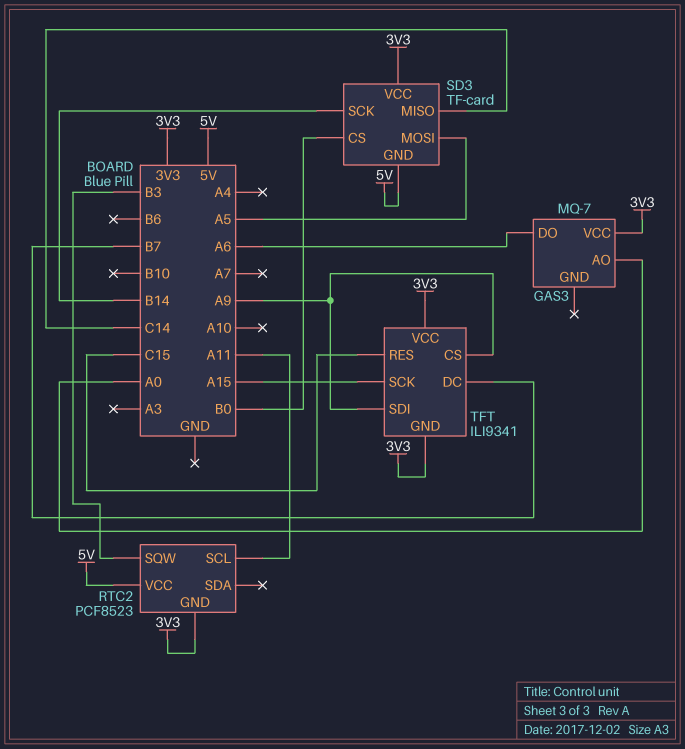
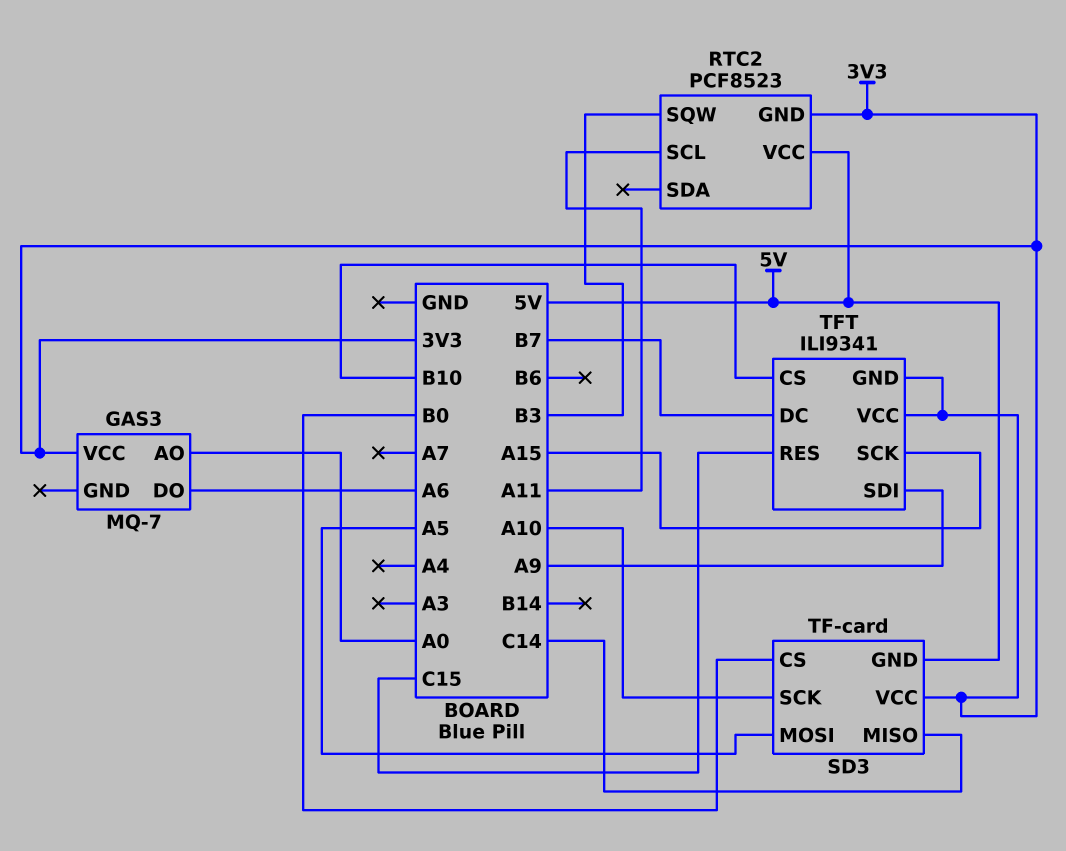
SD3 pin SCK: B14 -> A10
TFT pin CS: A9 -> B10

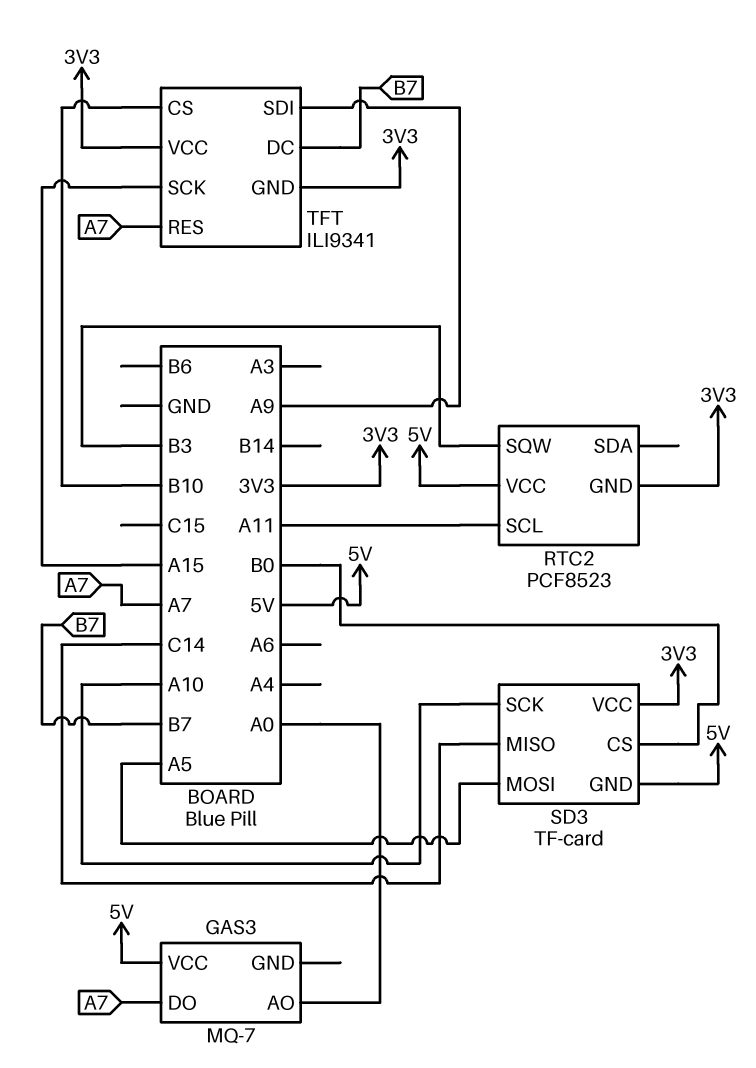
GAS3 pin DO: A6 -> A7
GAS3 pin VCC: 3V3 -> 5V
TFT pin RES: C15 -> A7

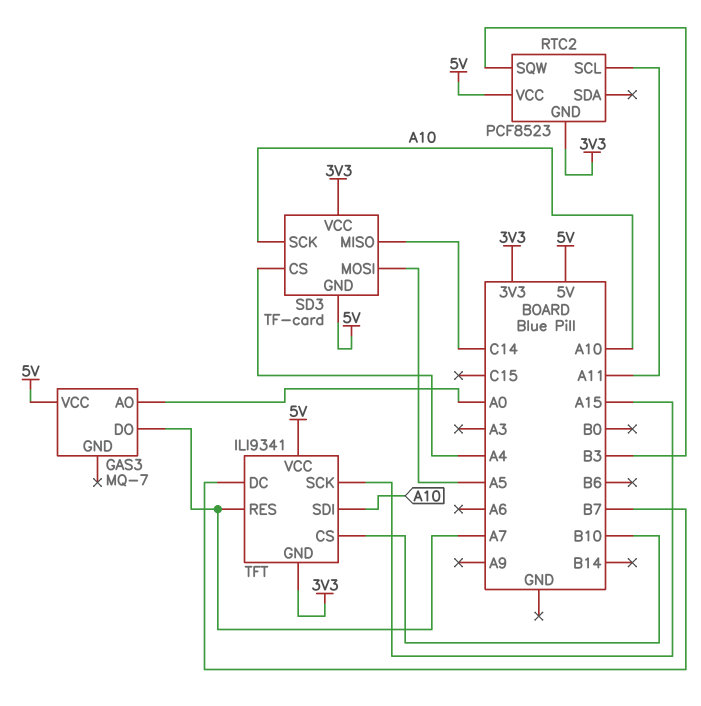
SD3 pin CS: B0 -> A4
TFT pin SDI: A9 -> A10
TFT pin VCC: 3V3 -> 5V

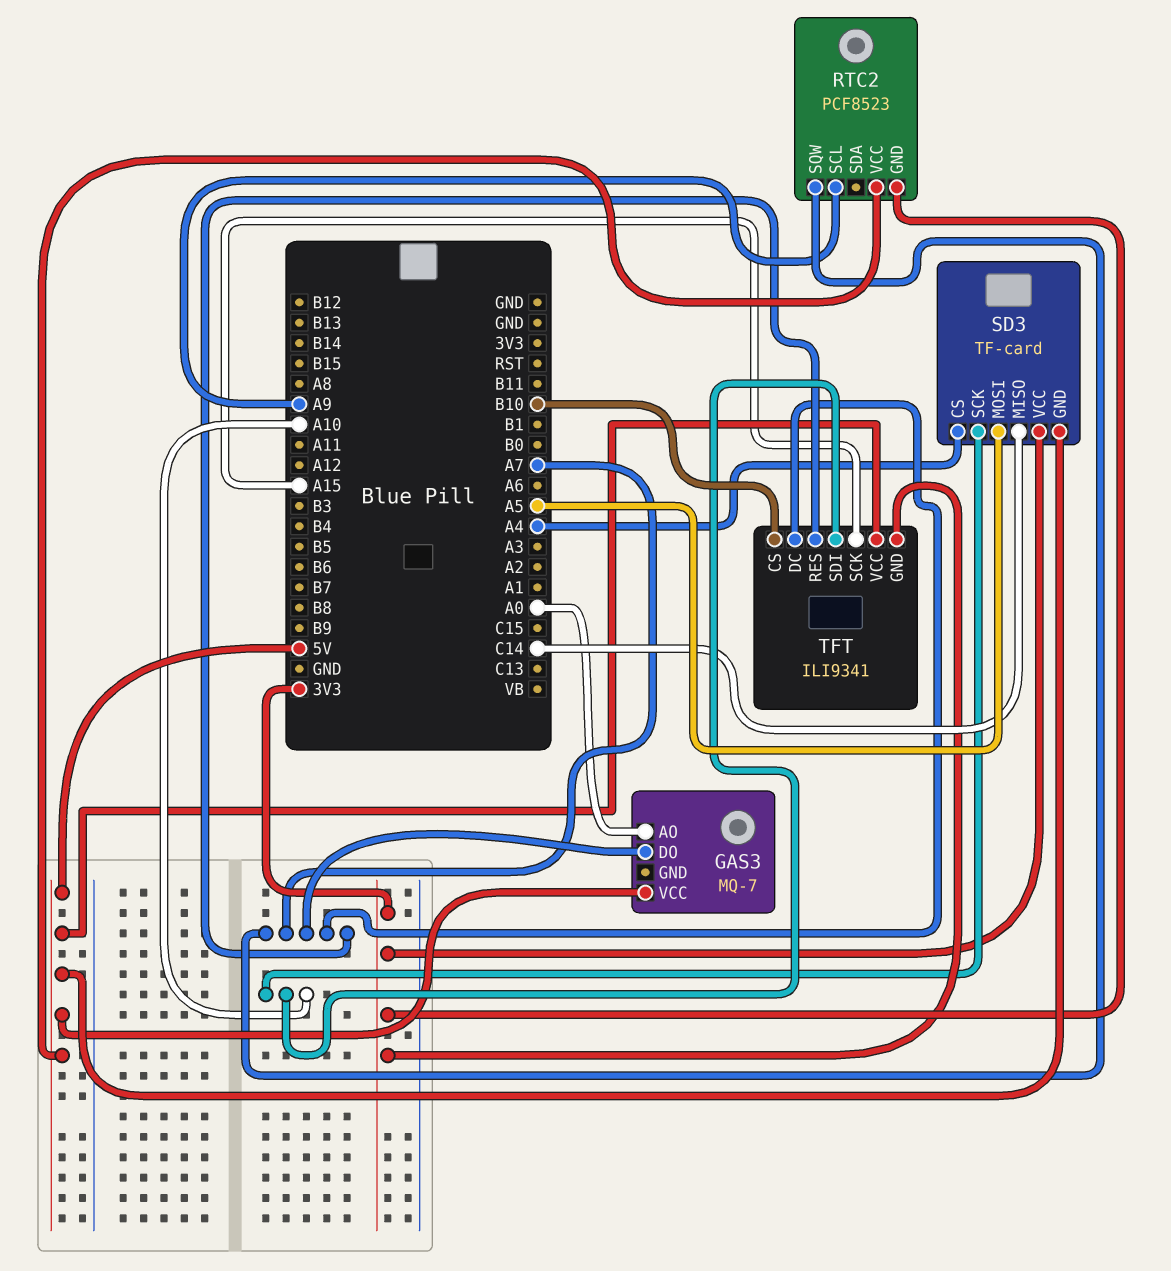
RTC2 pin SCL: A11 -> A9
RTC2 pin SQW: B3 -> A7
TFT pin DC: B7 -> A7

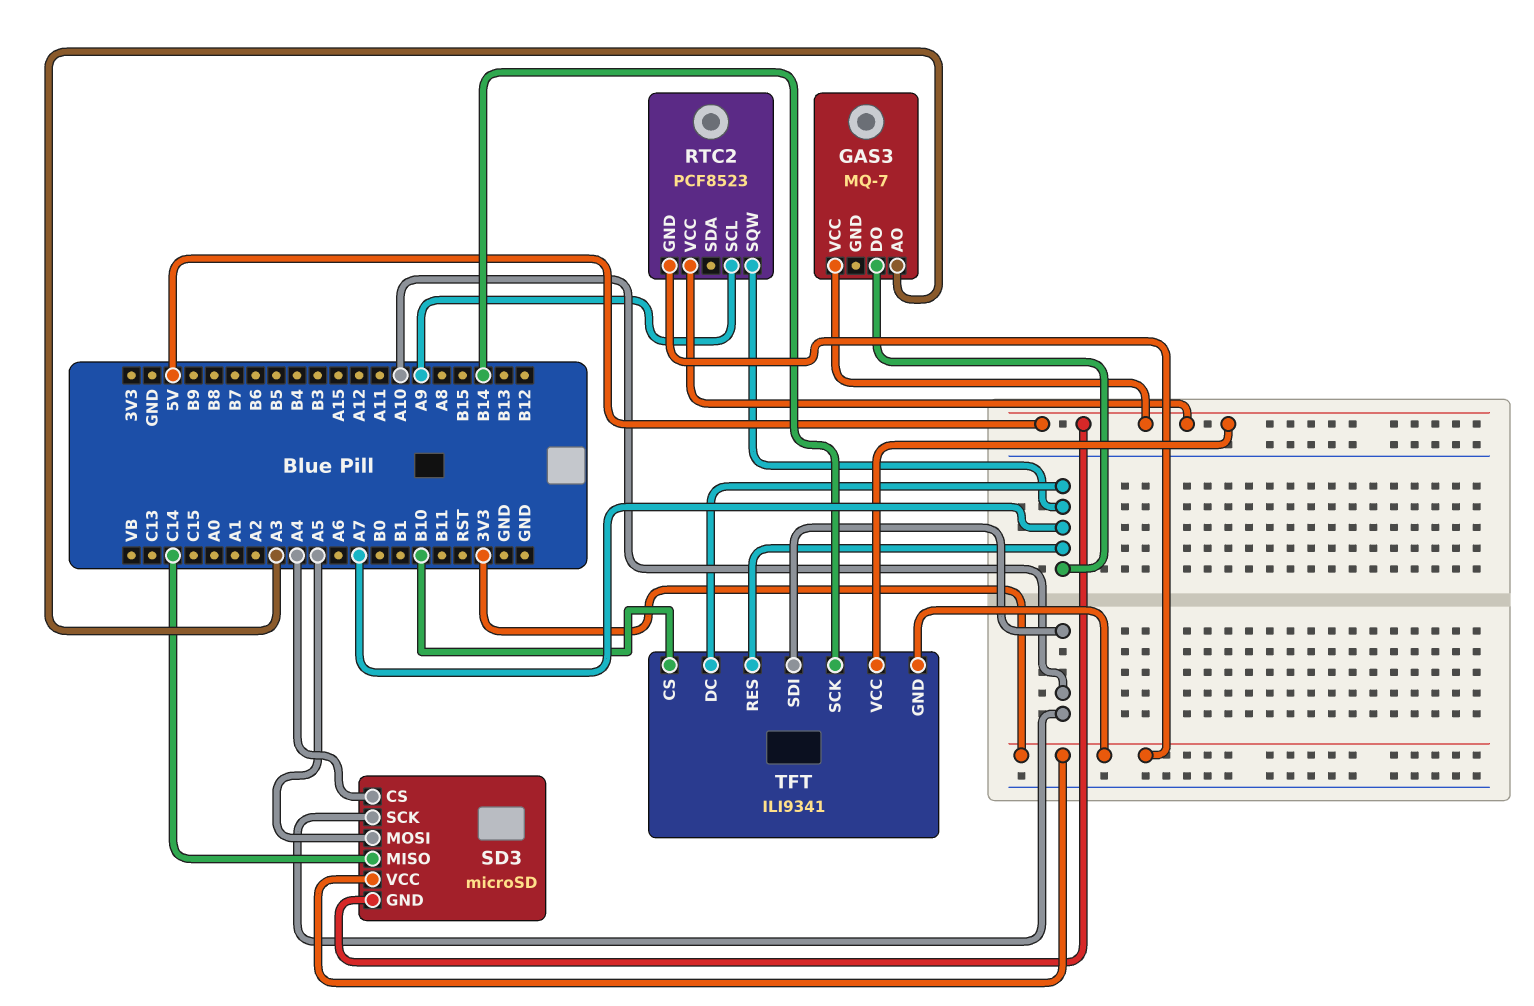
GAS3 pin AO: A0 -> A3
SD3: TF-card -> microSD
TFT pin SCK: A15 -> B14

